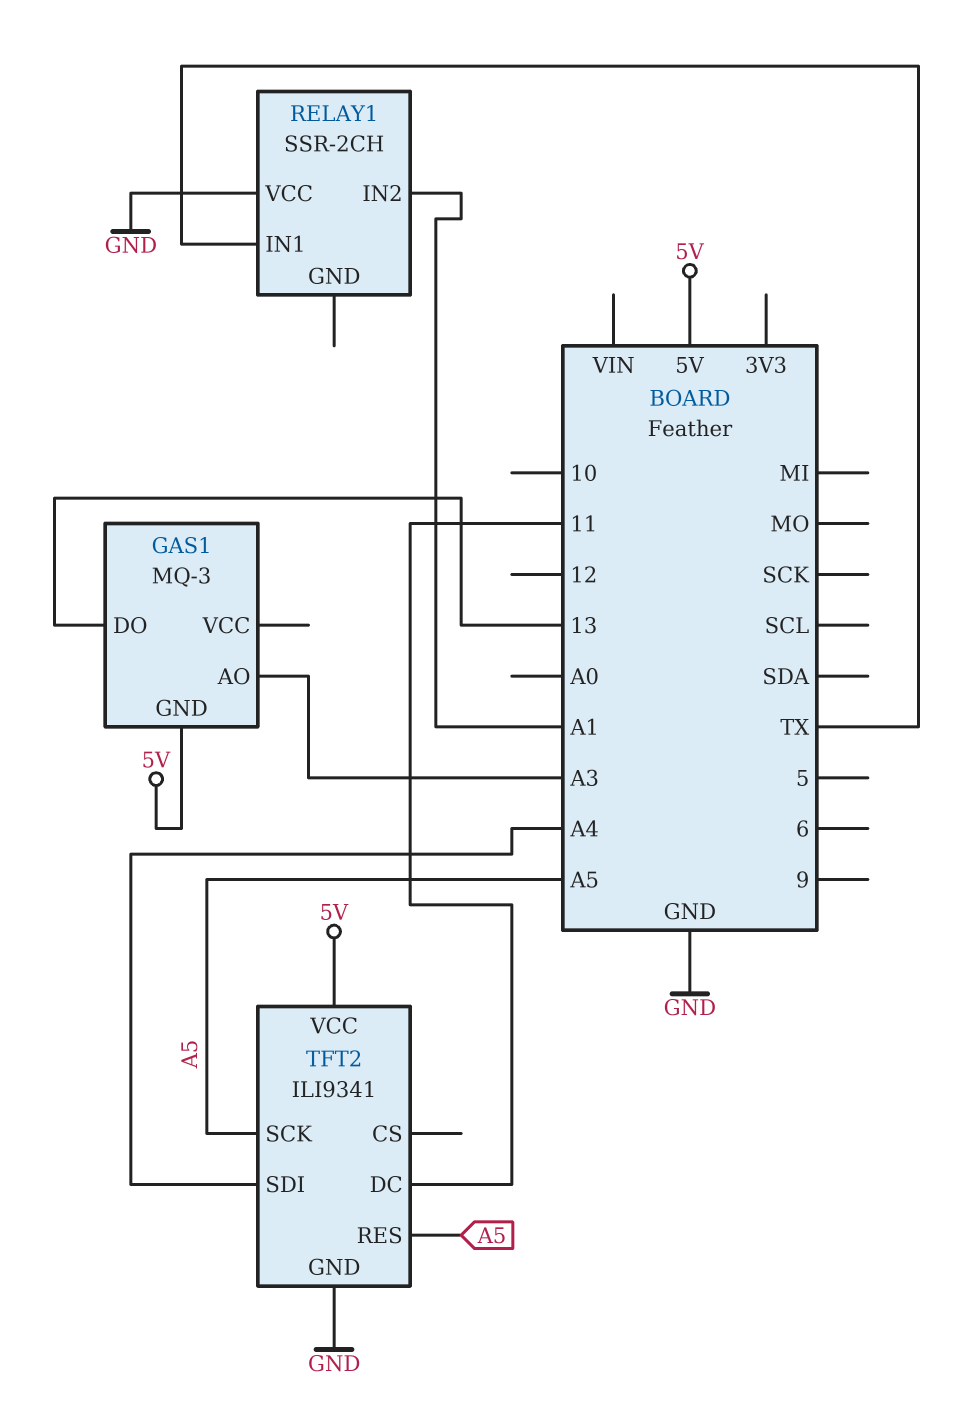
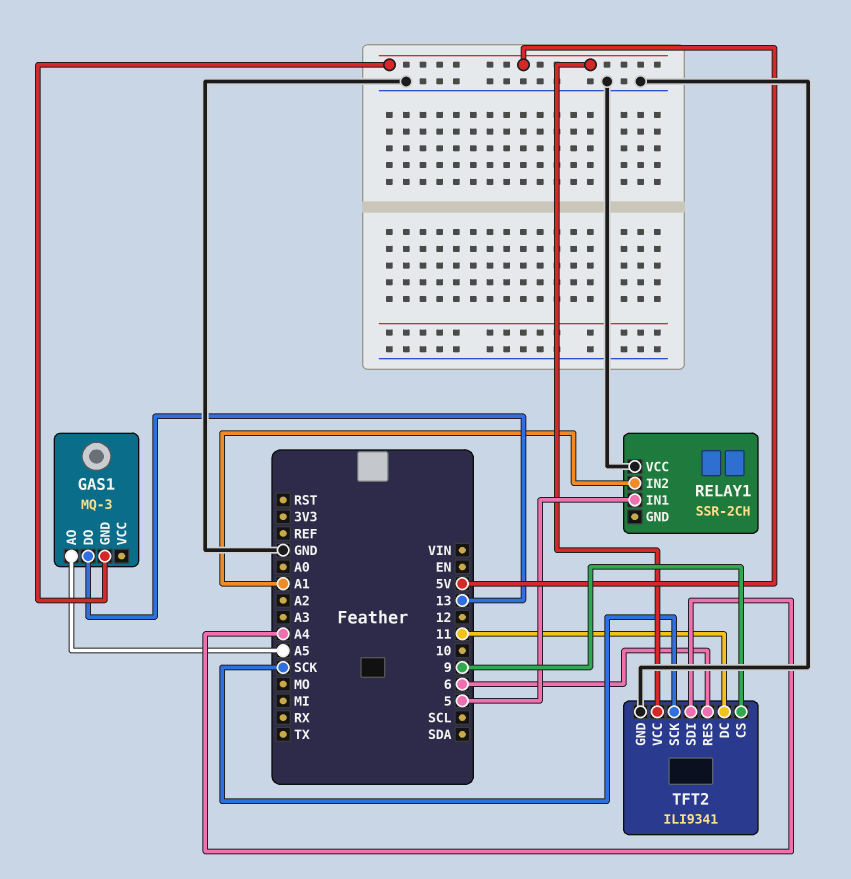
GAS1 pin AO: A3 -> A5
RELAY1 pin IN1: TX -> 5
TFT2 pin CS: none -> 9
TFT2 pin RES: A5 -> 6
TFT2 pin SCK: A5 -> SCK

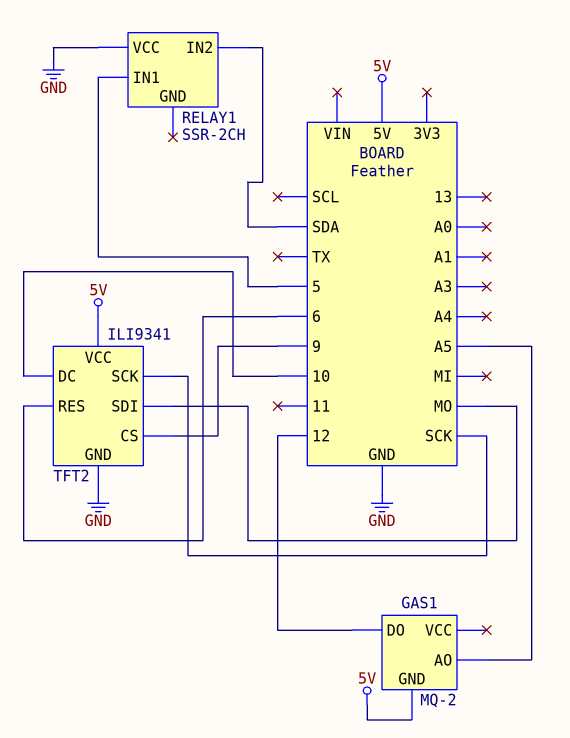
GAS1: MQ-3 -> MQ-2
GAS1 pin DO: 13 -> 12
RELAY1 pin IN2: A1 -> SDA
TFT2 pin DC: 11 -> 10
TFT2 pin SDI: A4 -> MO

